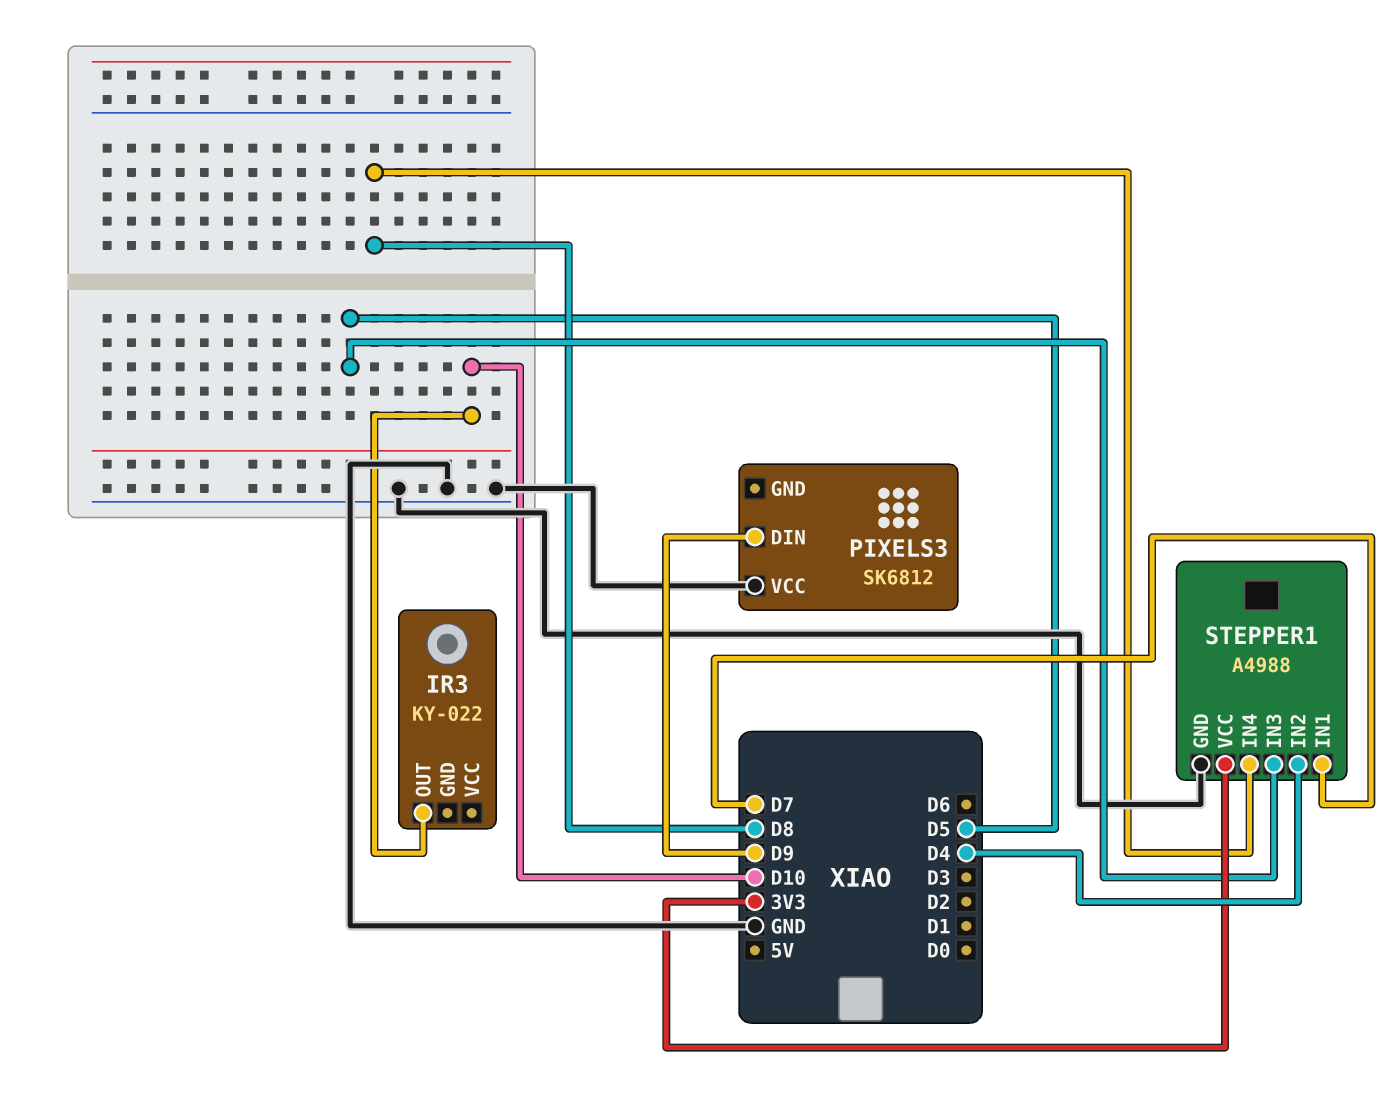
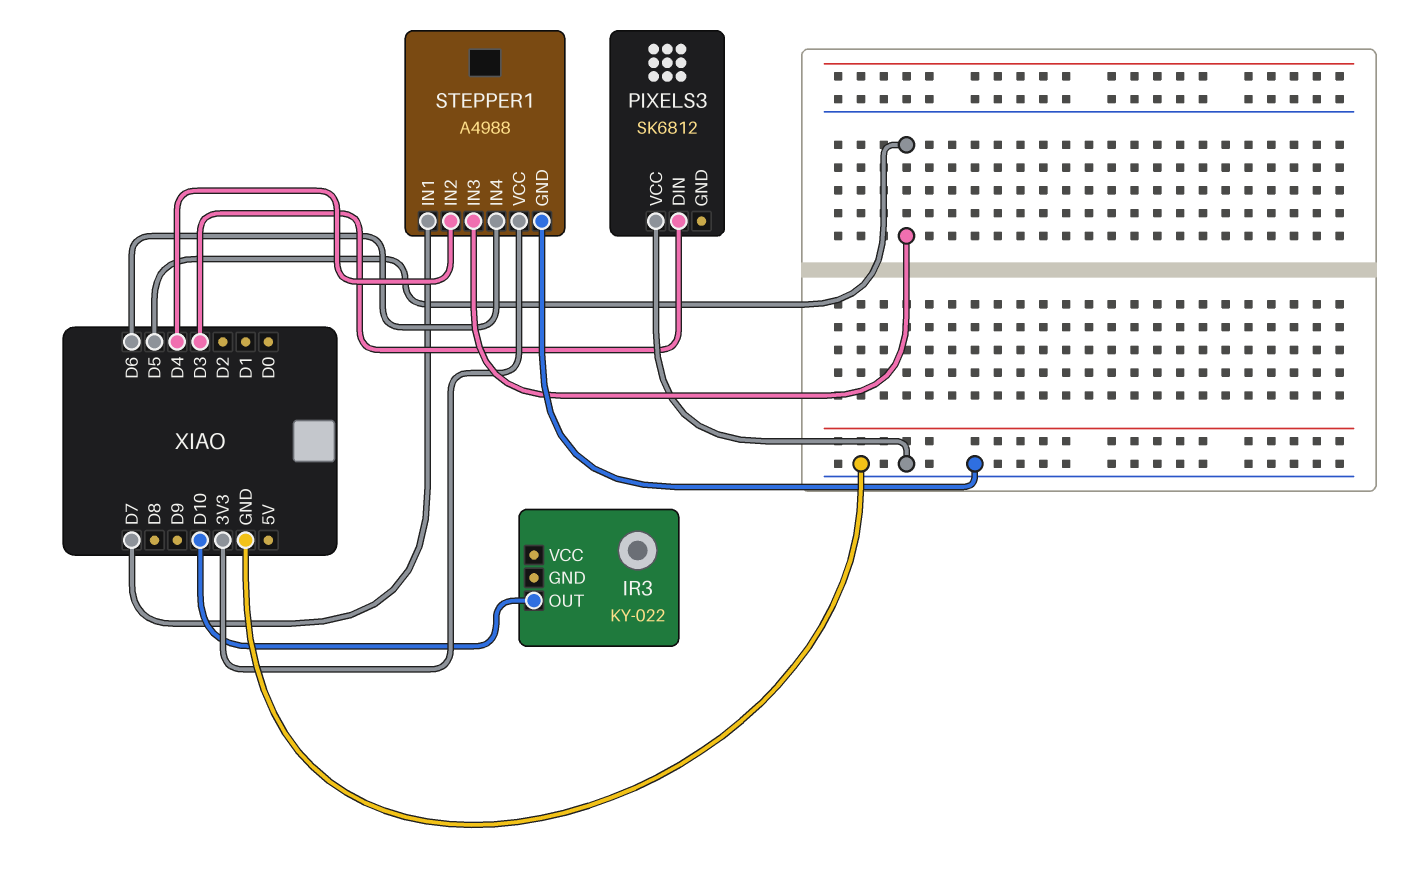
PIXELS3 pin DIN: D9 -> D3
STEPPER1 pin IN4: D8 -> D6

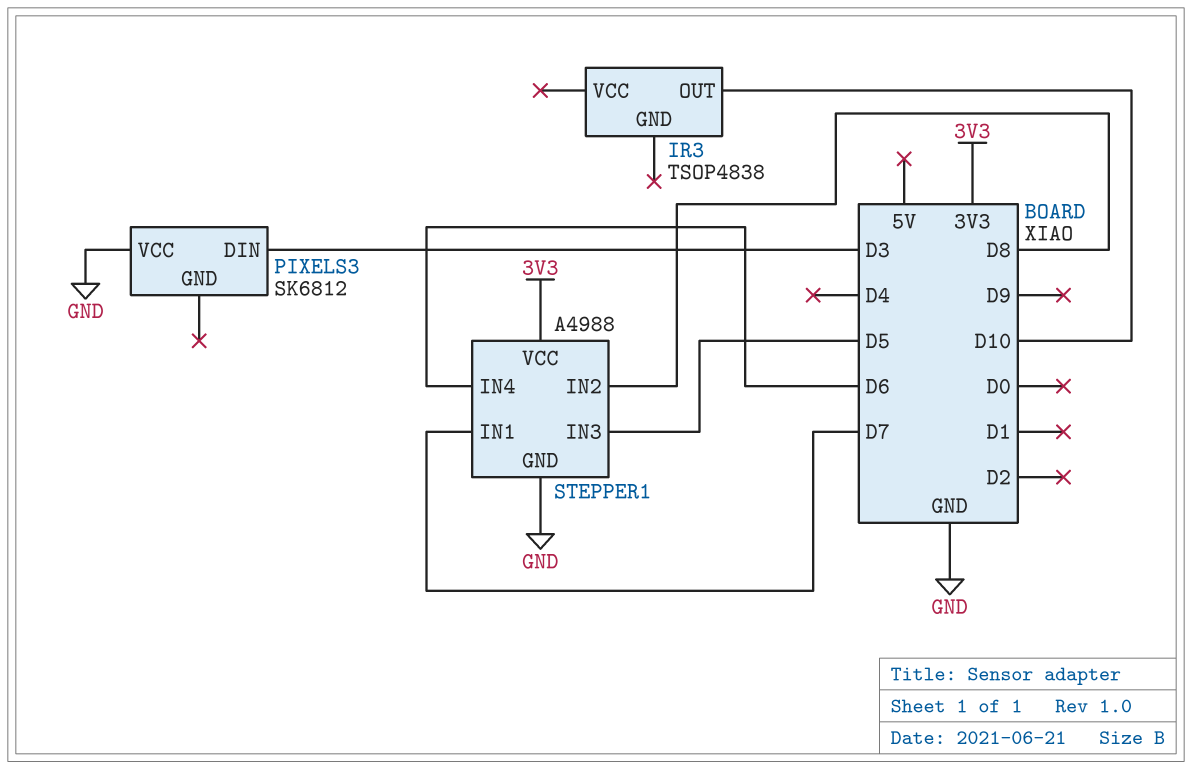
IR3: KY-022 -> TSOP4838
STEPPER1 pin IN2: D4 -> D8

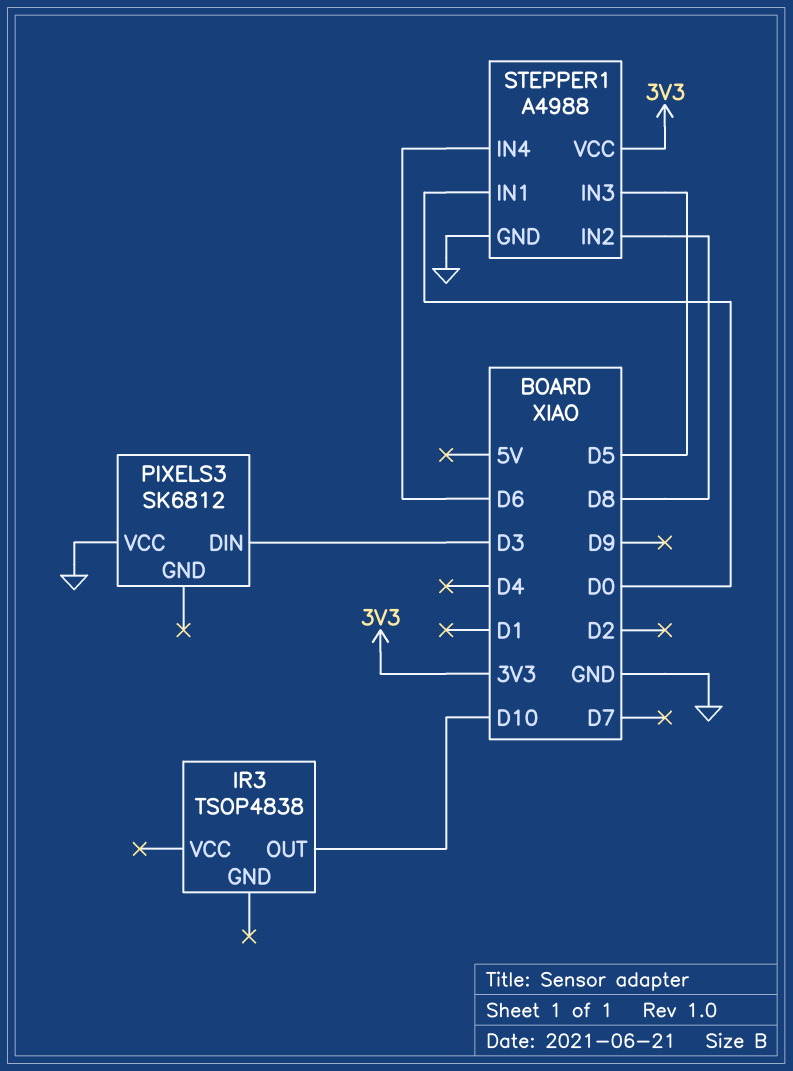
STEPPER1 pin IN1: D7 -> D0

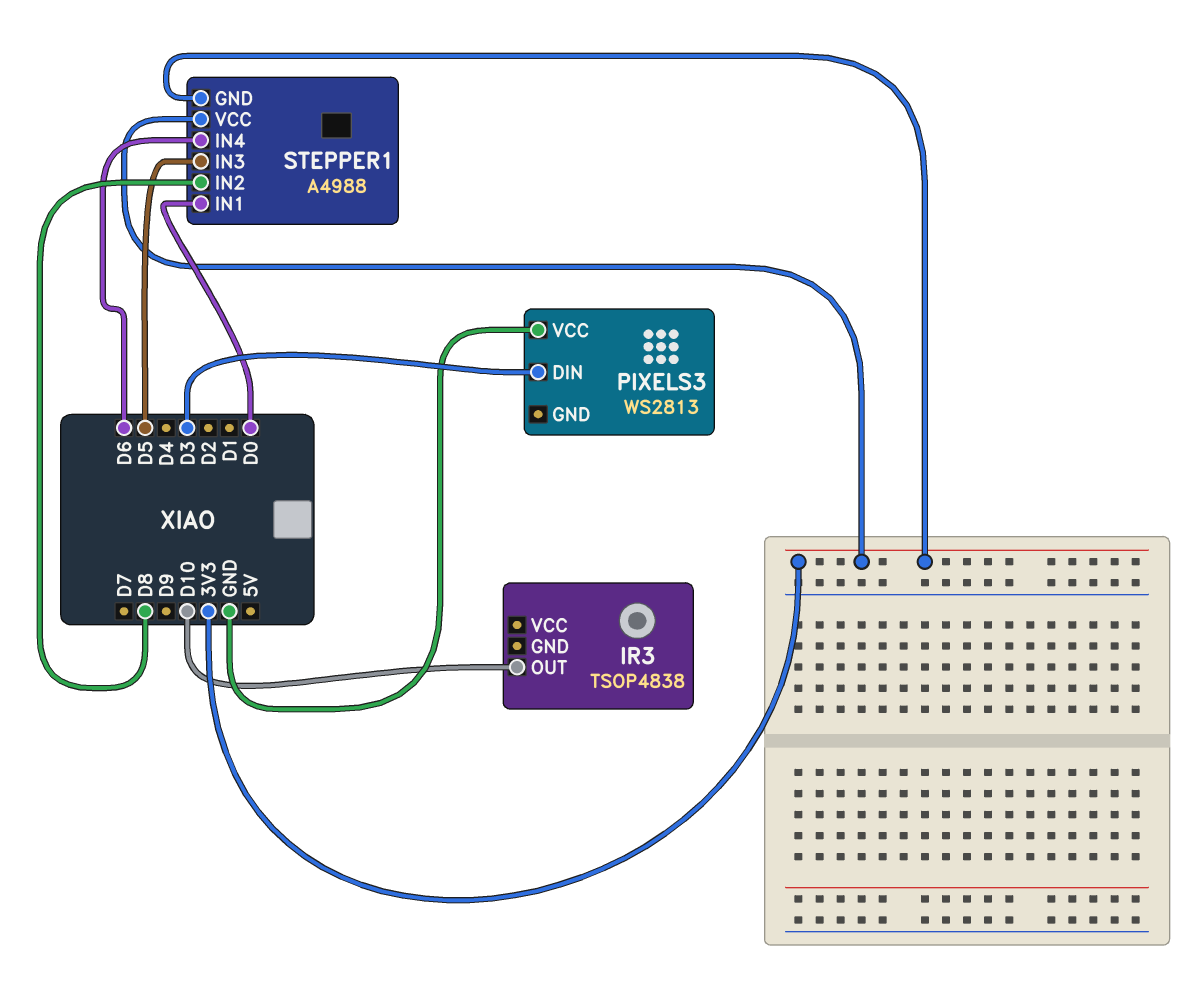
PIXELS3: SK6812 -> WS2813
STEPPER1 pin GND: GND -> 3V3

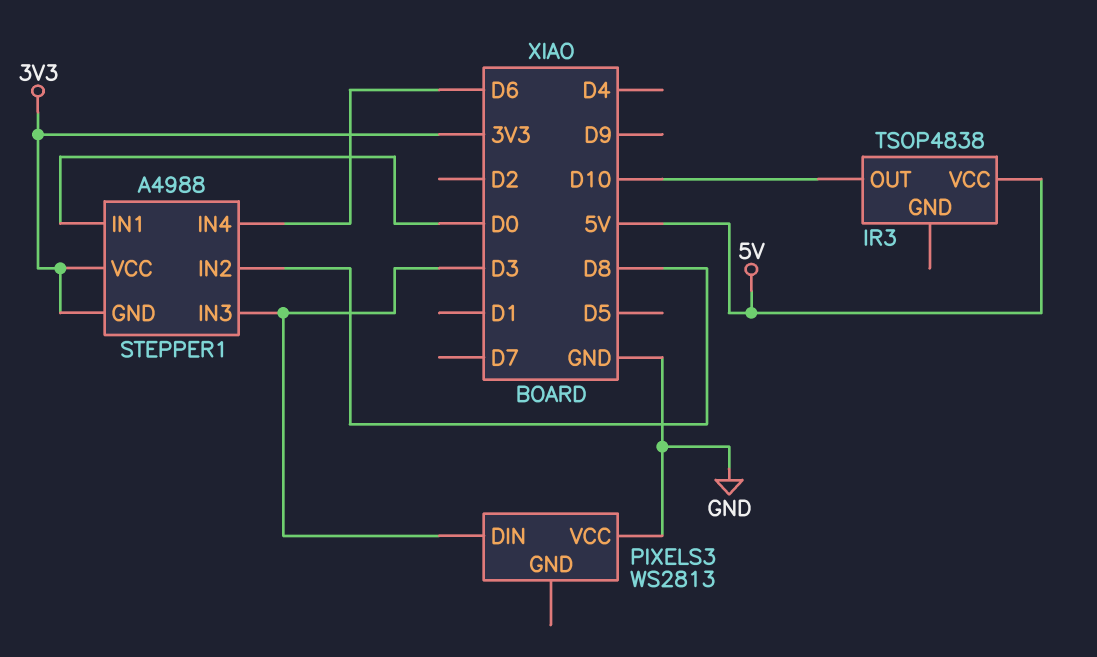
IR3 pin VCC: none -> 5V
STEPPER1 pin IN3: D5 -> D3

